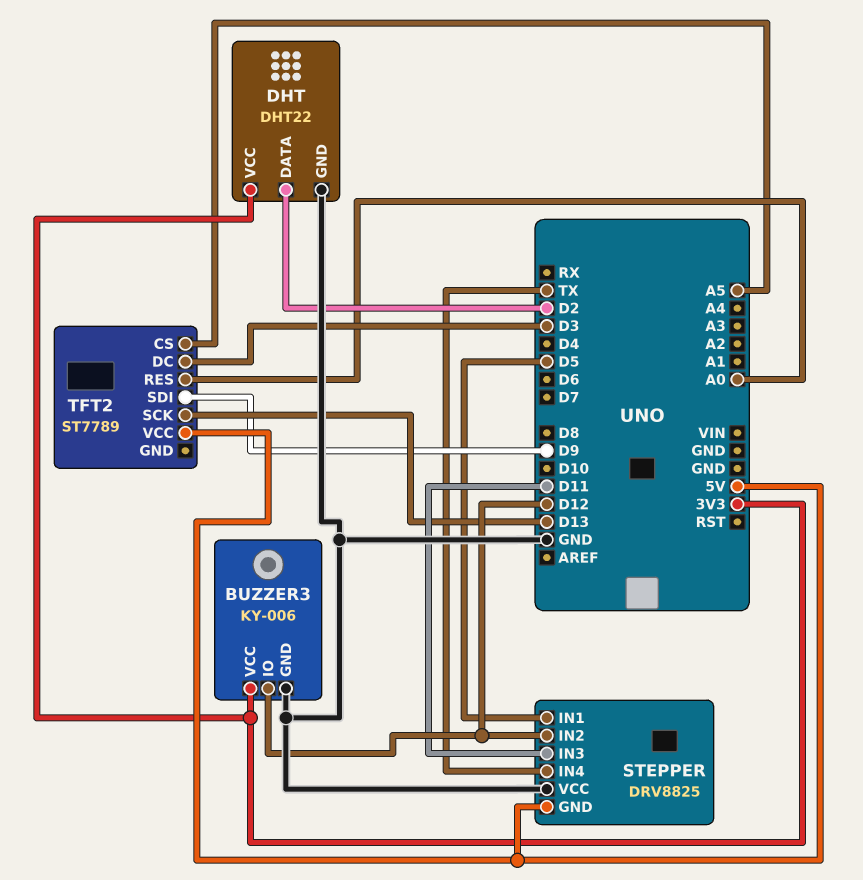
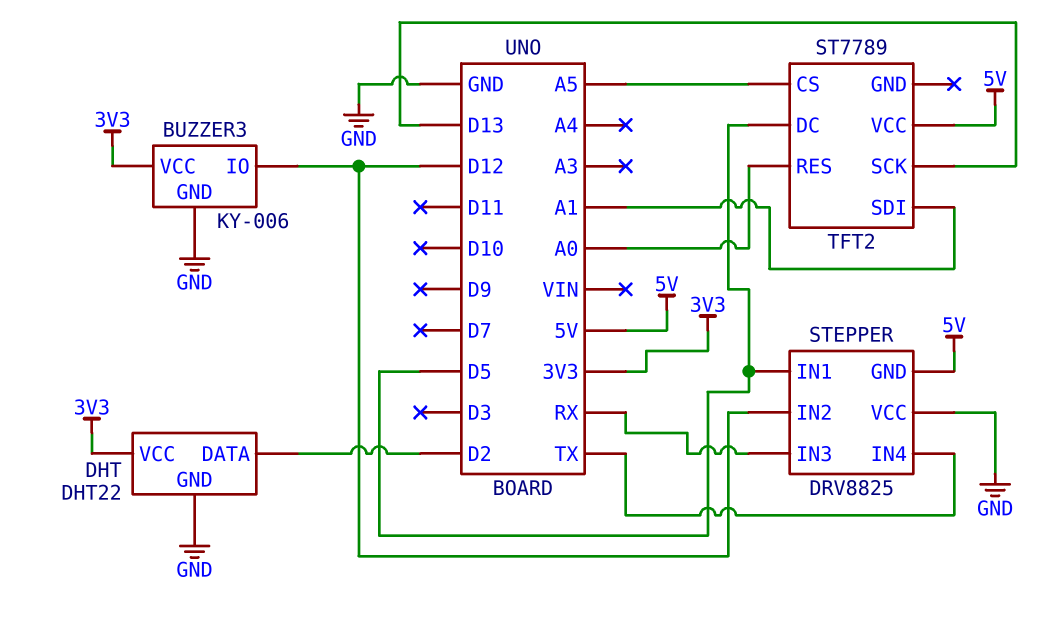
STEPPER pin IN3: D11 -> RX
TFT2 pin DC: D3 -> D5
TFT2 pin SDI: D9 -> A1

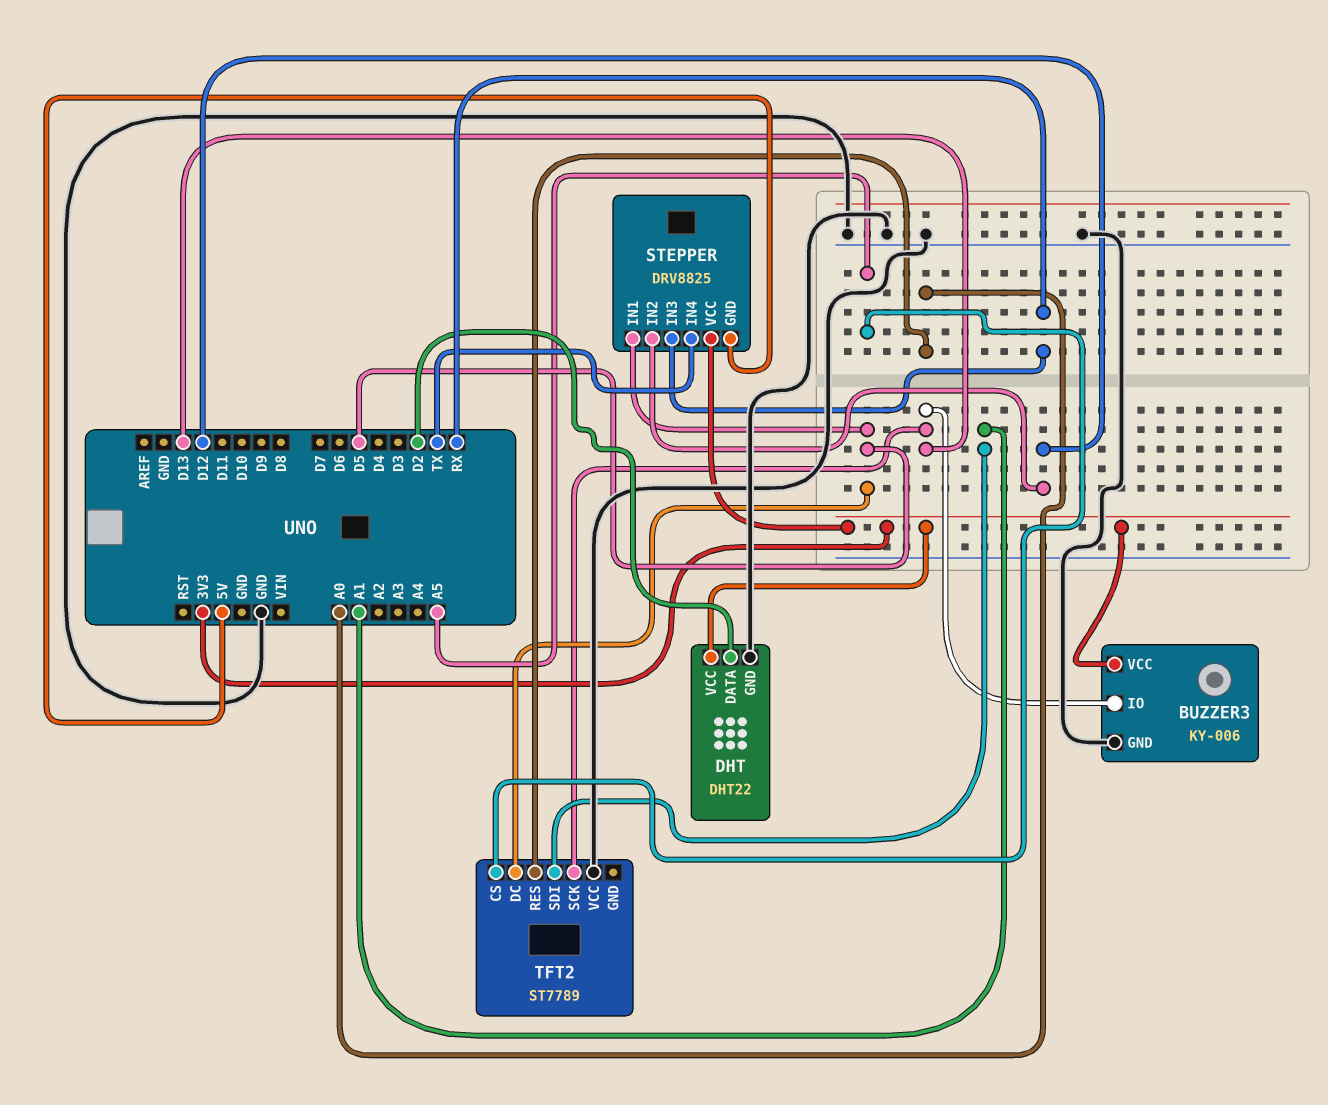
BUZZER3 pin IO: D12 -> D13
STEPPER pin VCC: GND -> 3V3
TFT2 pin VCC: 5V -> GND

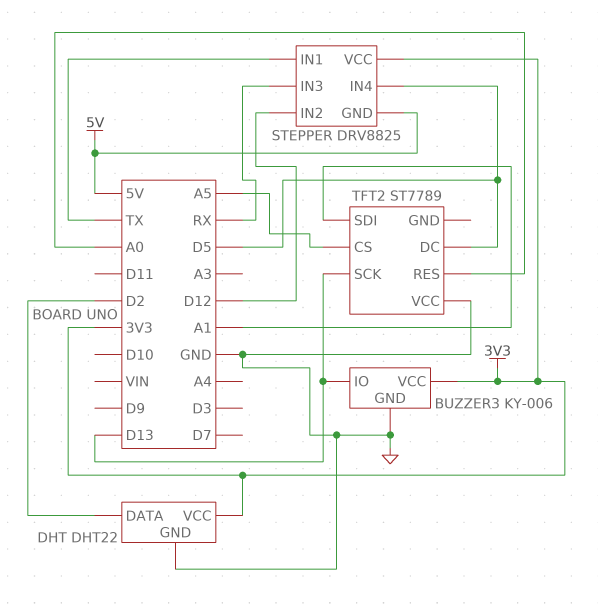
STEPPER pin IN1: D5 -> TX
STEPPER pin IN4: TX -> D5

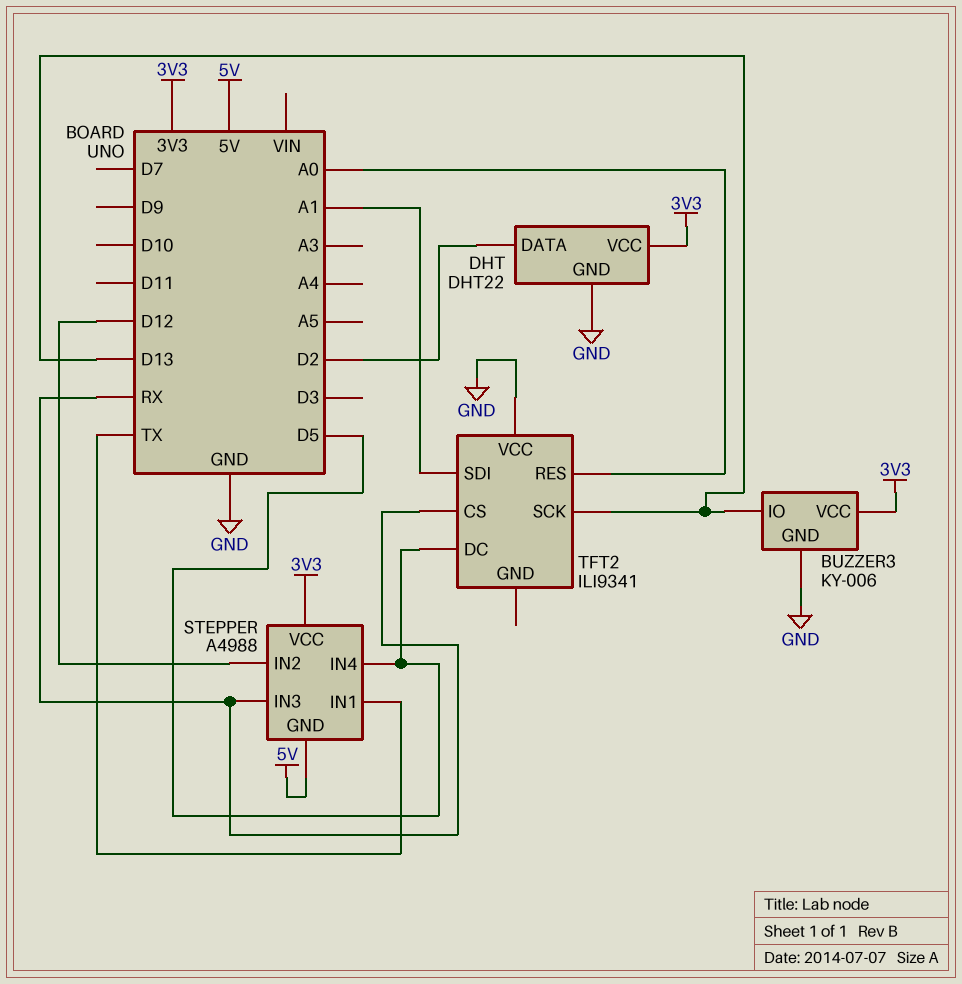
STEPPER: DRV8825 -> A4988
TFT2: ST7789 -> ILI9341
TFT2 pin CS: A5 -> RX

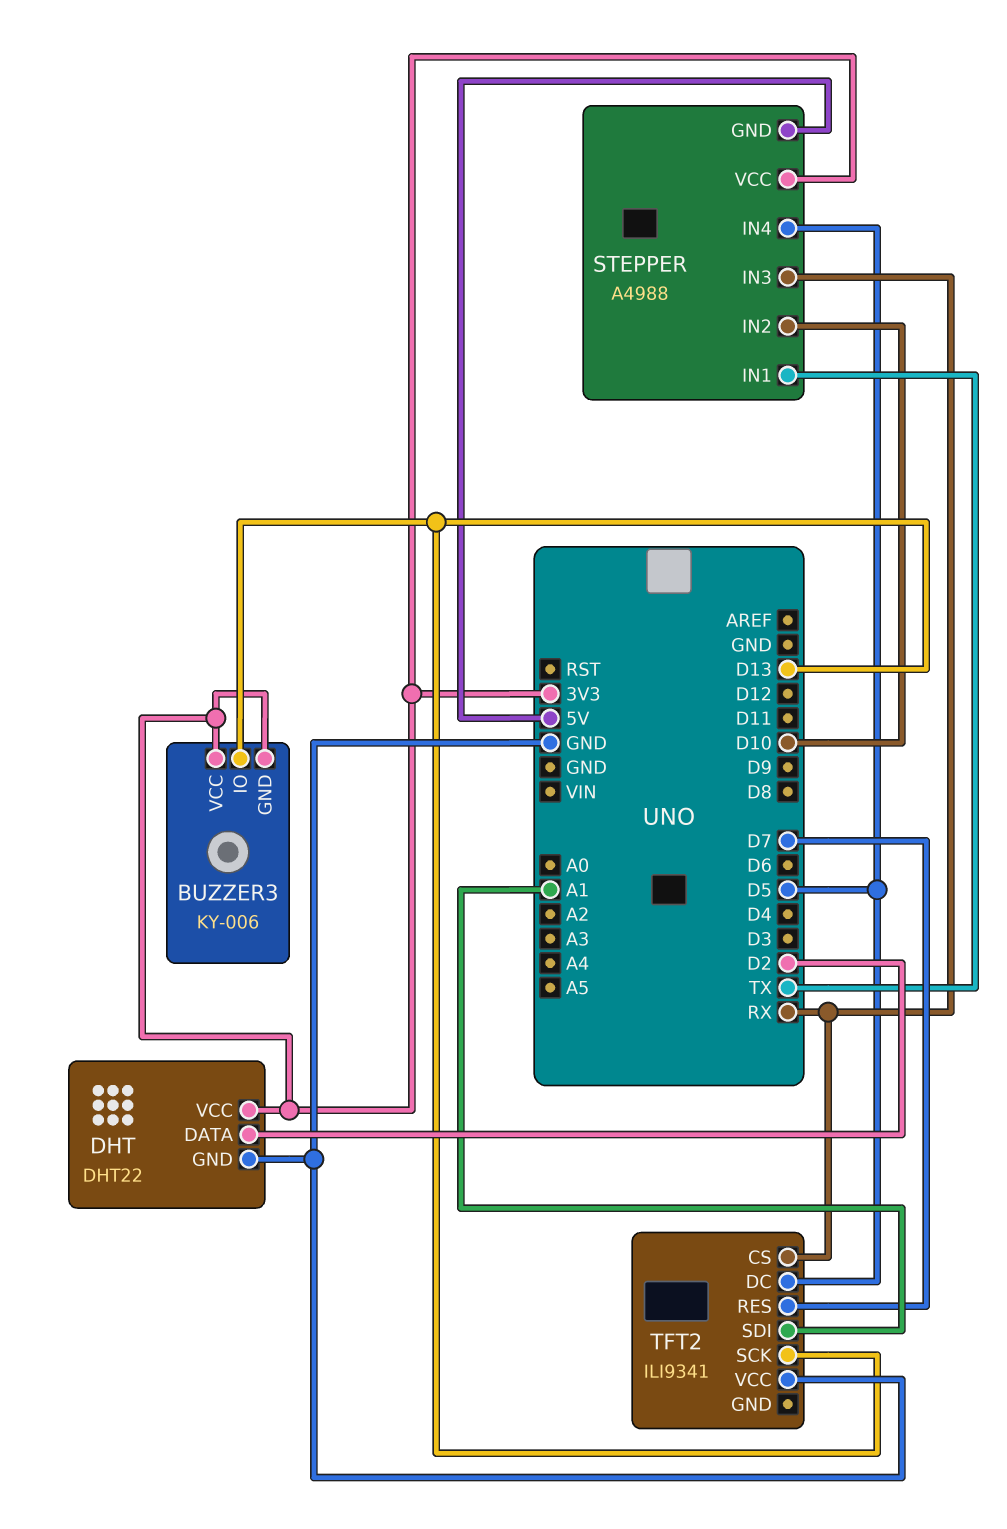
BUZZER3 pin GND: GND -> 3V3
STEPPER pin IN2: D12 -> D10
TFT2 pin RES: A0 -> D7

